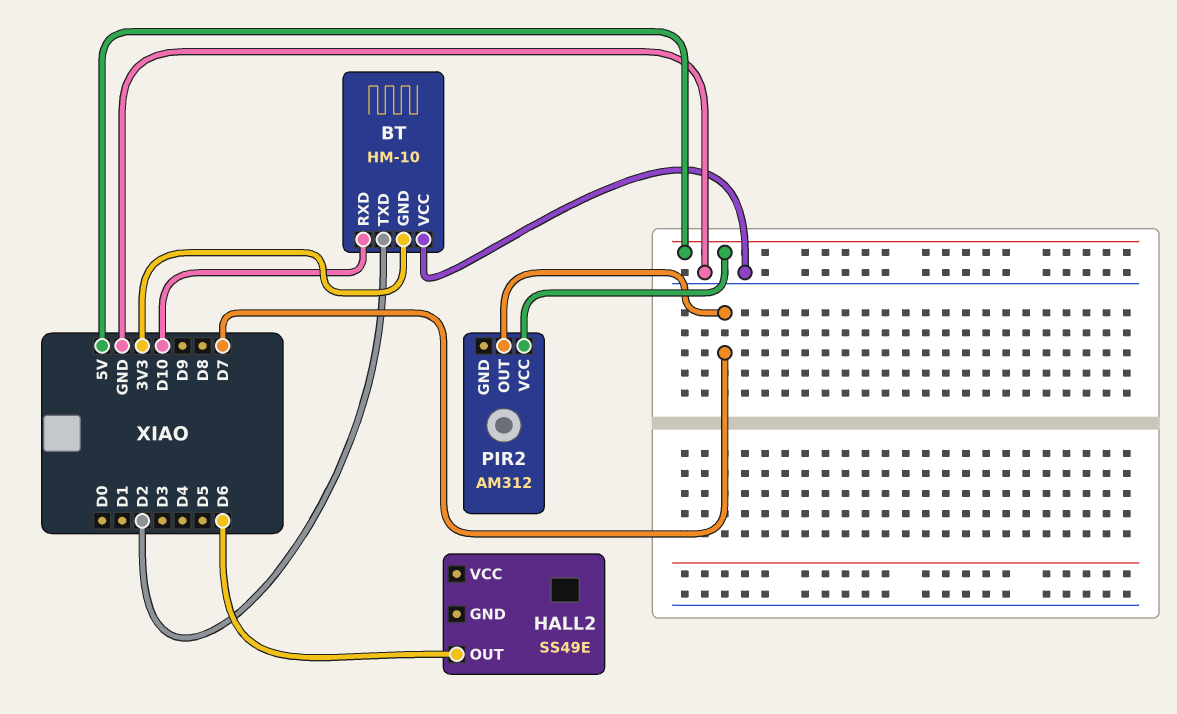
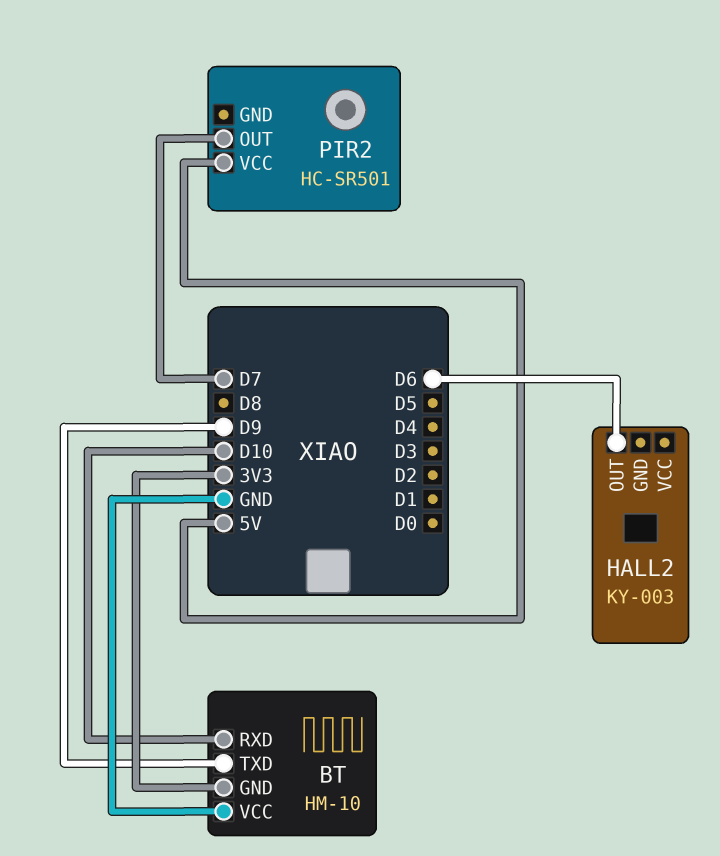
BT pin TXD: D2 -> D9
HALL2: SS49E -> KY-003
PIR2: AM312 -> HC-SR501

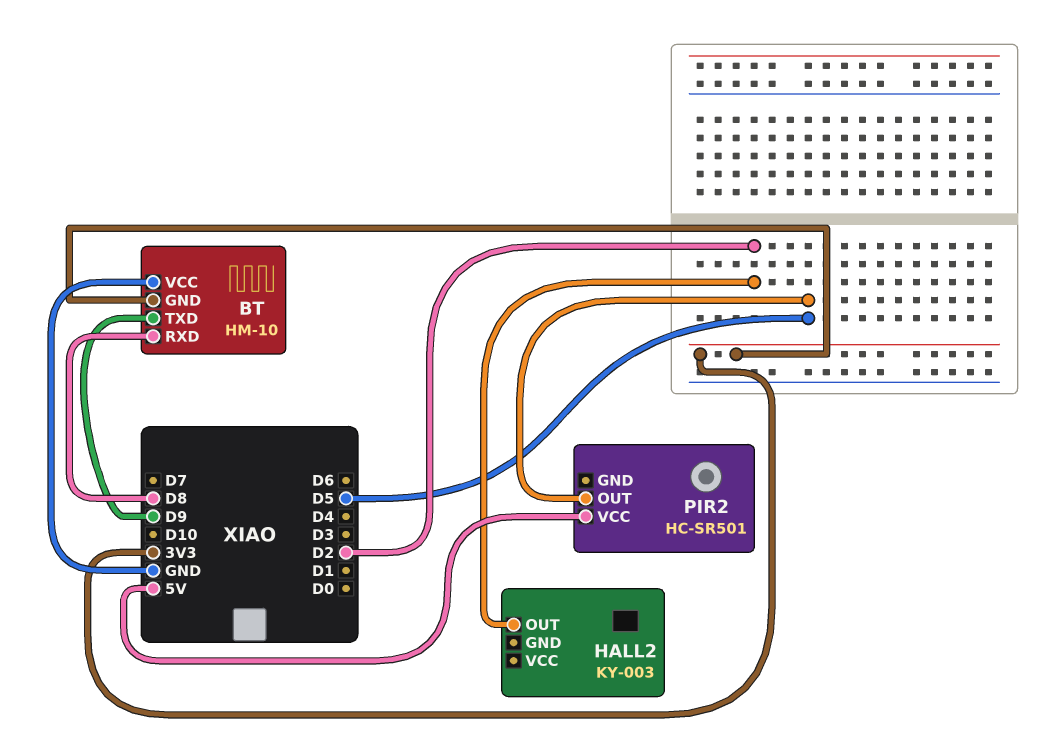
BT pin RXD: D10 -> D8
HALL2 pin OUT: D6 -> D2
PIR2 pin OUT: D7 -> D5

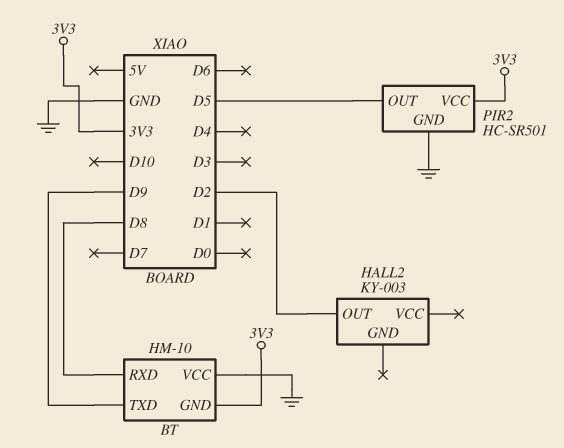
PIR2 pin GND: none -> GND
PIR2 pin VCC: 5V -> 3V3

